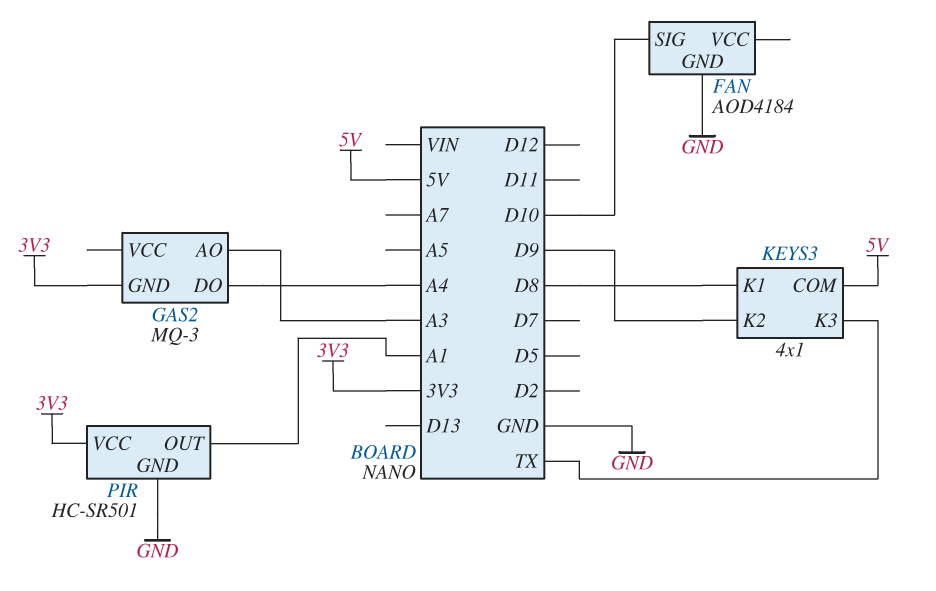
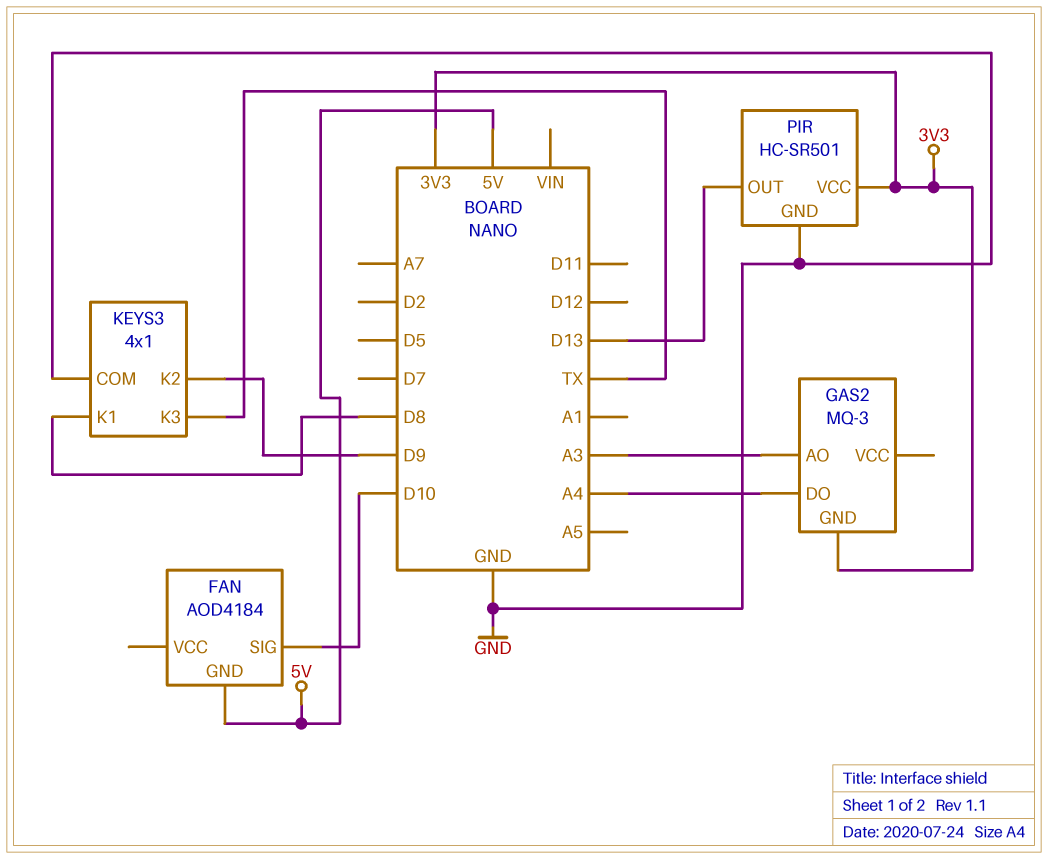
FAN pin GND: GND -> 5V
KEYS3 pin COM: 5V -> GND
PIR pin OUT: A1 -> D13

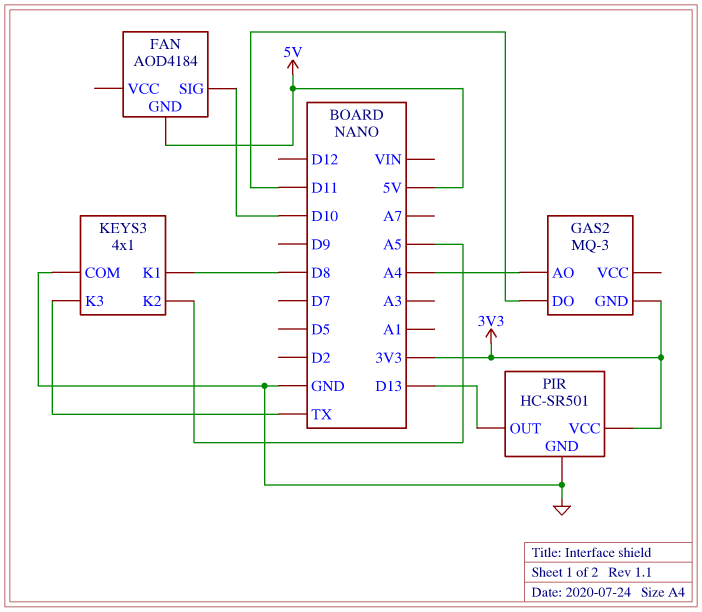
GAS2 pin AO: A3 -> A4
GAS2 pin DO: A4 -> D11
KEYS3 pin K2: D9 -> A5

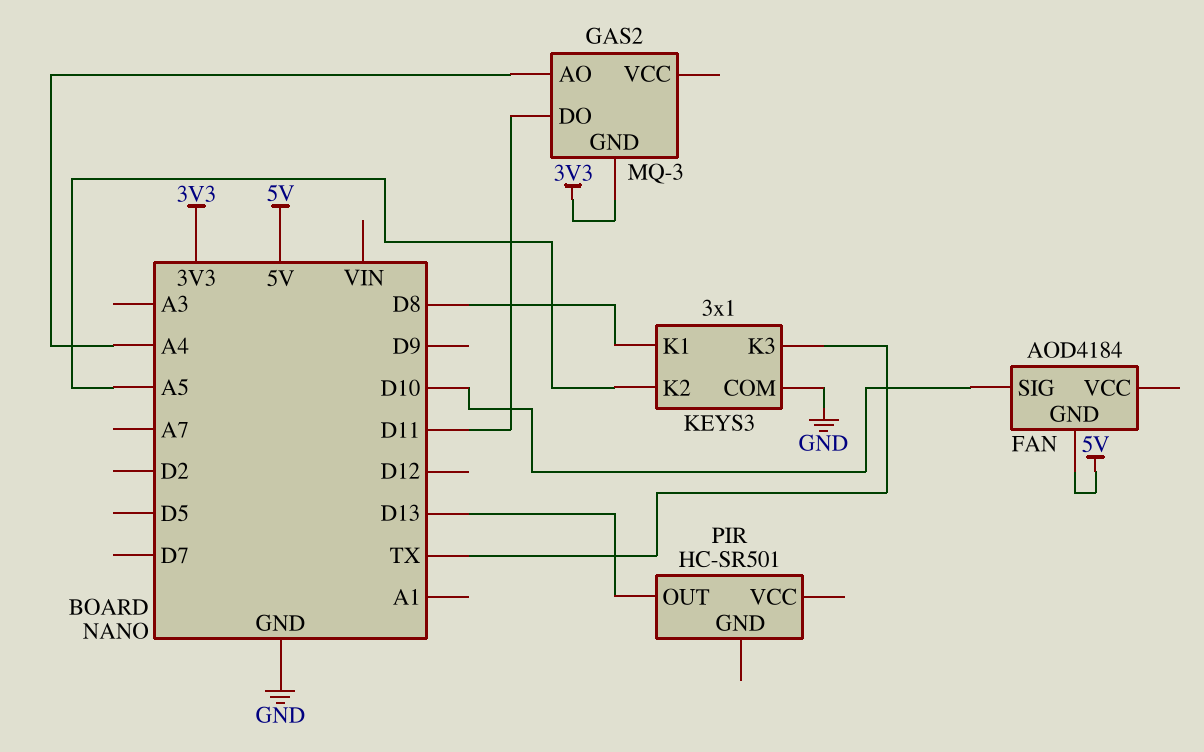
KEYS3: 4x1 -> 3x1
PIR pin GND: GND -> none
PIR pin VCC: 3V3 -> none

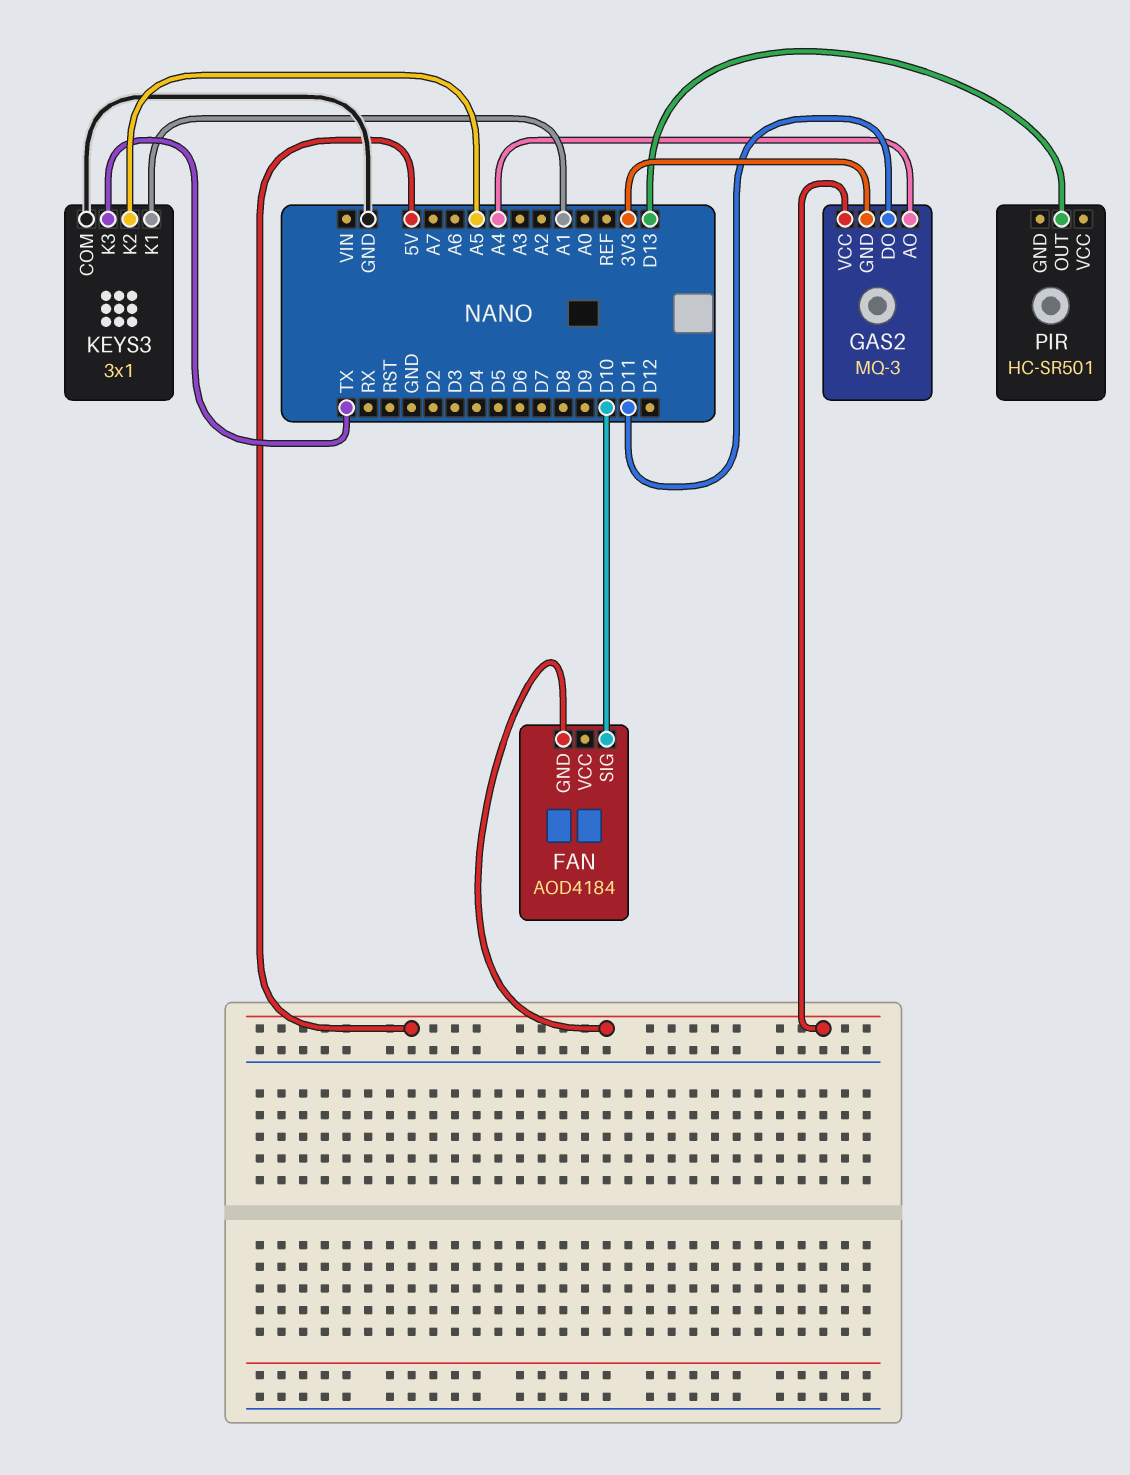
GAS2 pin VCC: none -> 5V
KEYS3 pin K1: D8 -> A1

